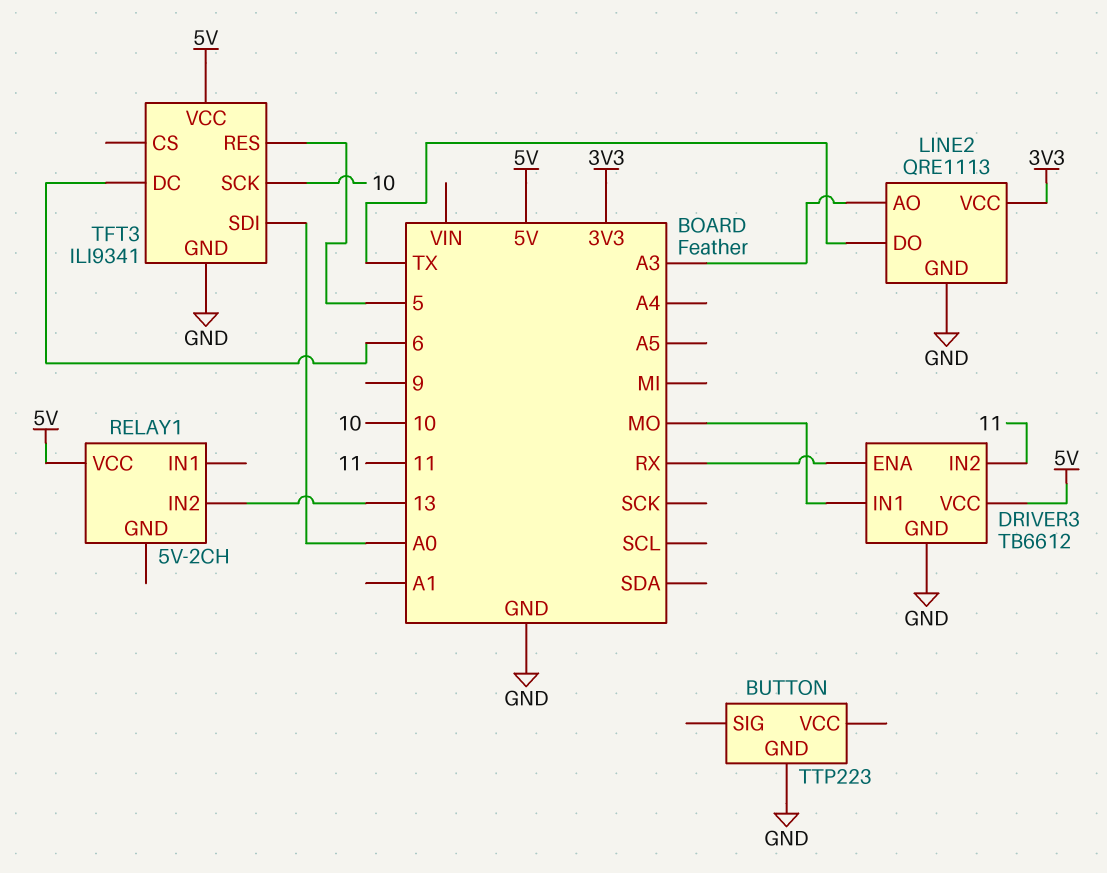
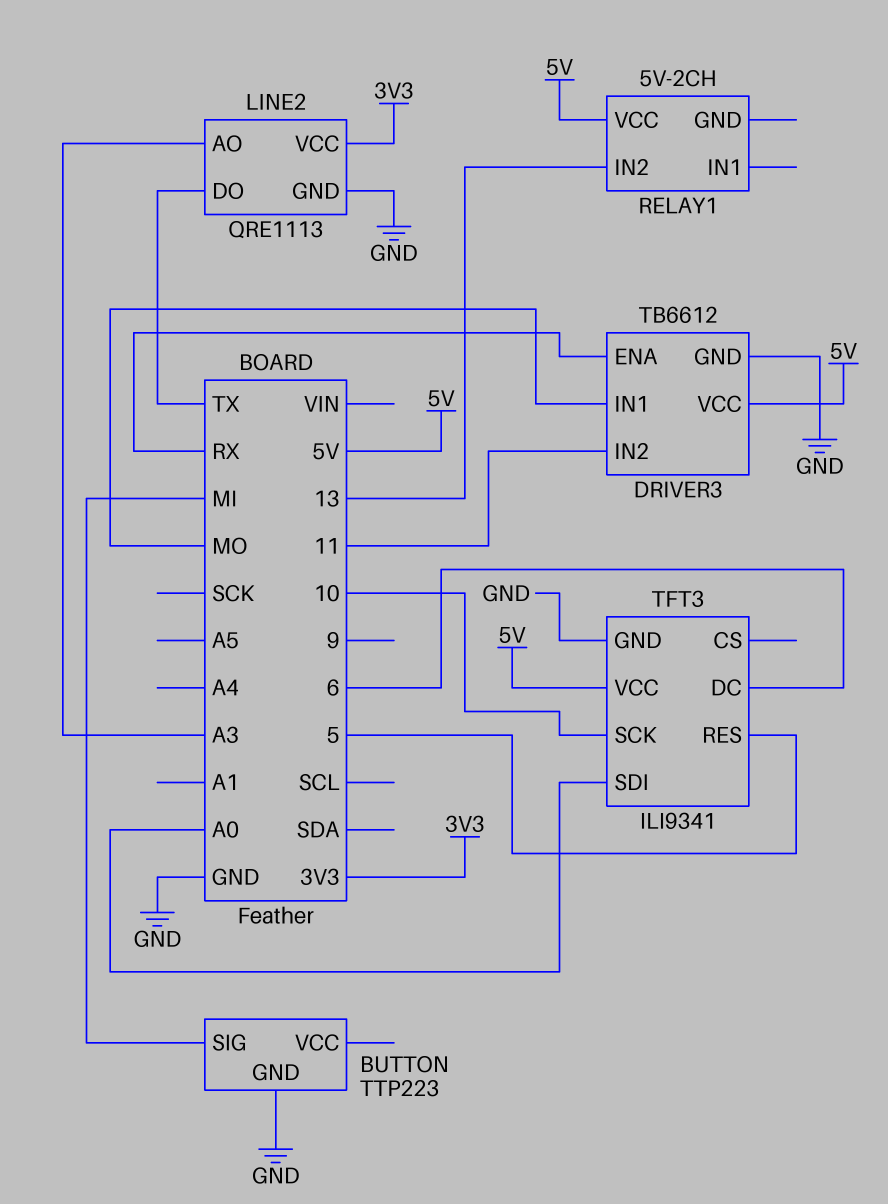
BUTTON pin SIG: none -> MI

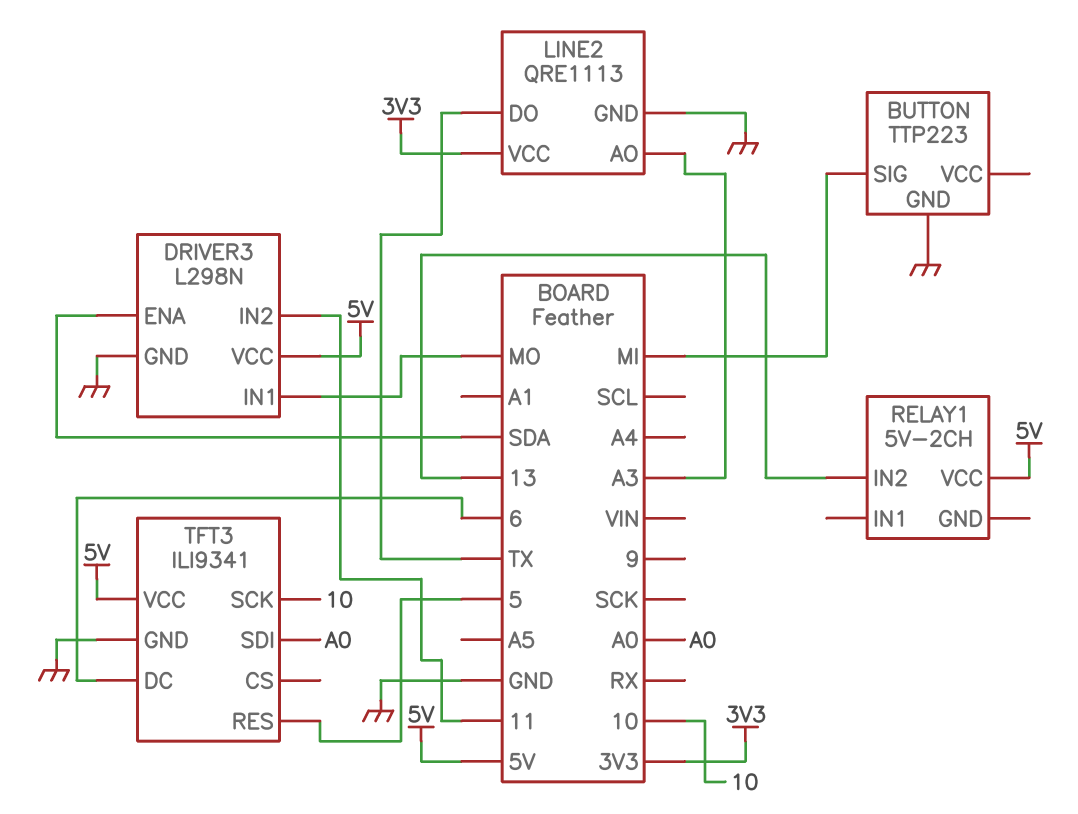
DRIVER3: TB6612 -> L298N
DRIVER3 pin ENA: RX -> SDA

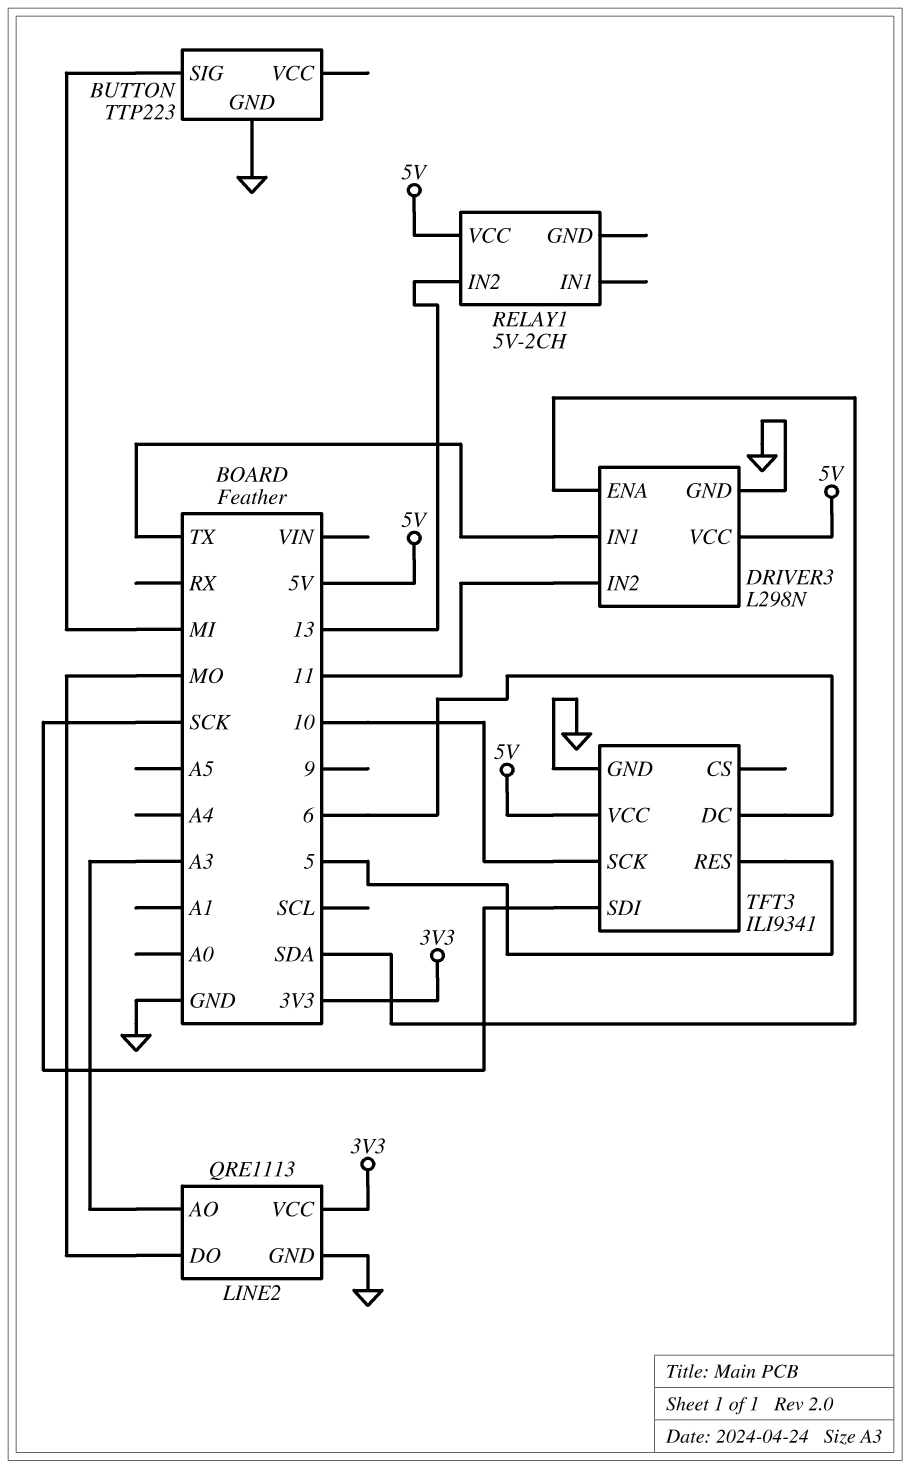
DRIVER3 pin IN1: MO -> TX
LINE2 pin DO: TX -> MO
TFT3 pin SDI: A0 -> SCK

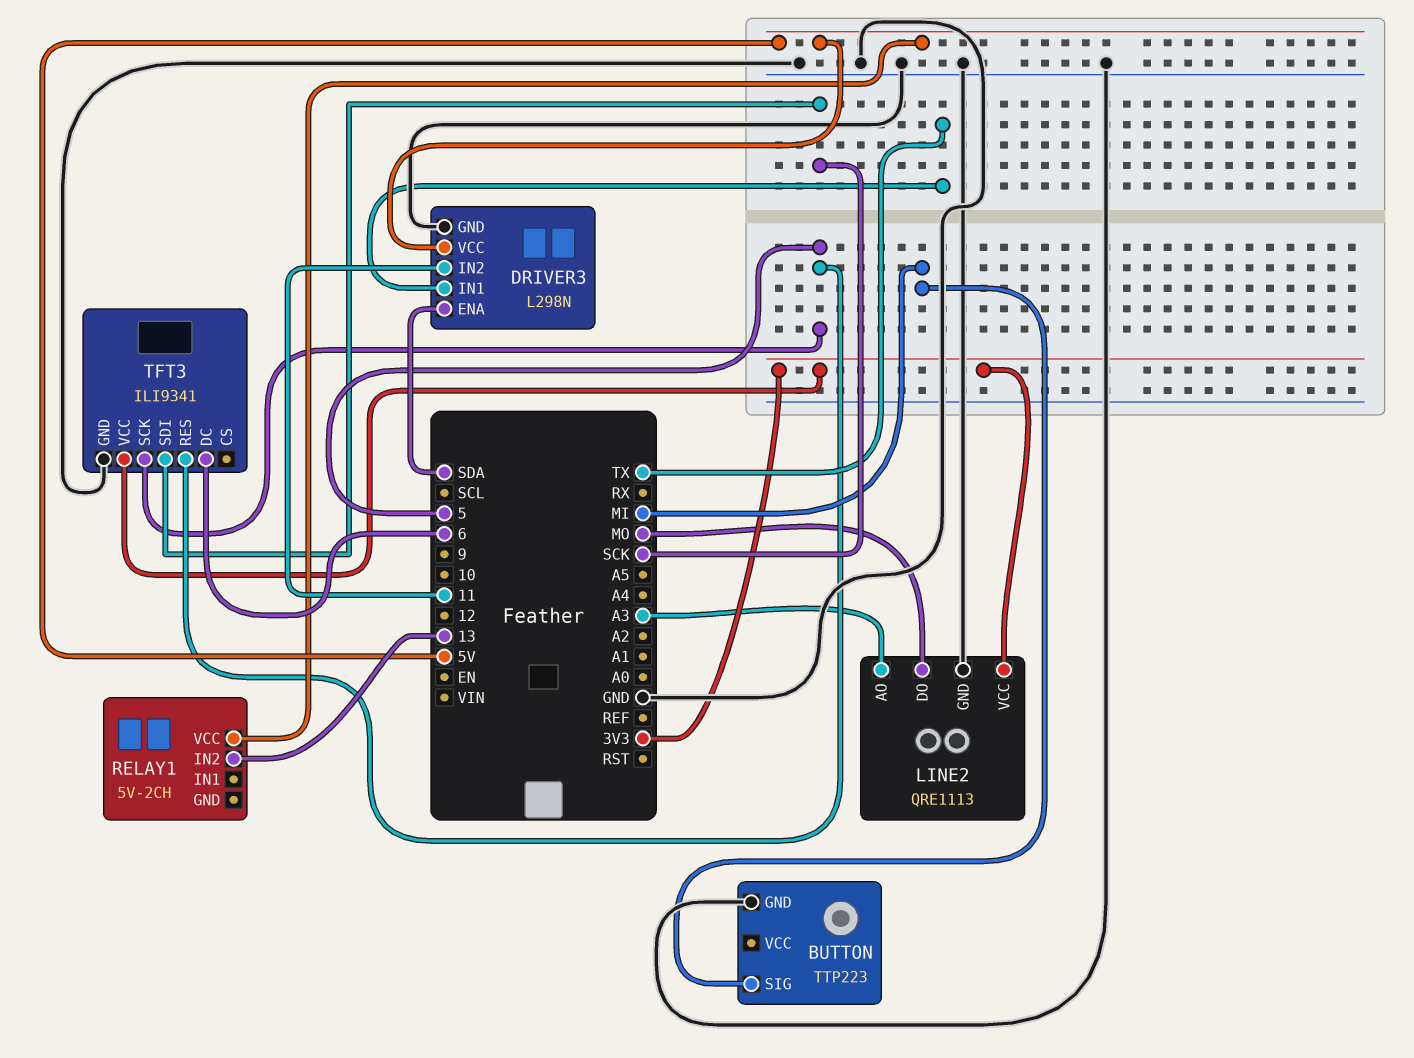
TFT3 pin SCK: 10 -> 5
TFT3 pin VCC: 5V -> 3V3

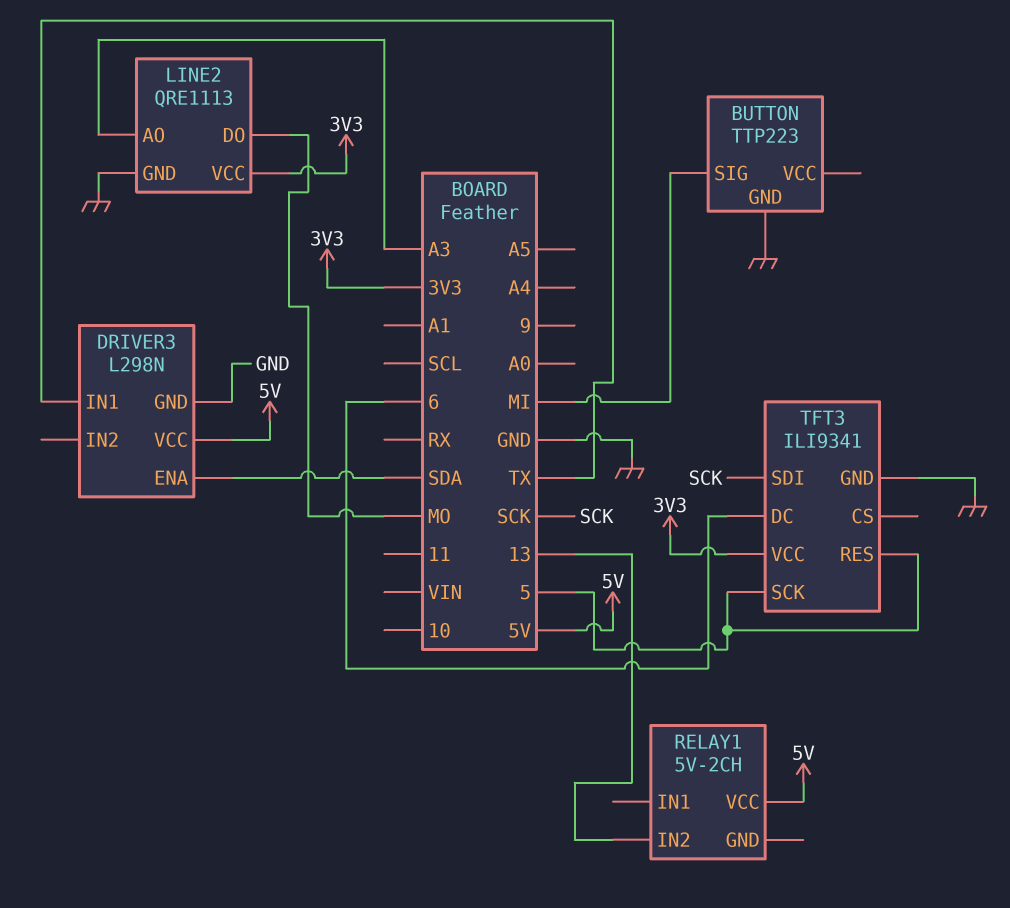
DRIVER3 pin IN2: 11 -> none

